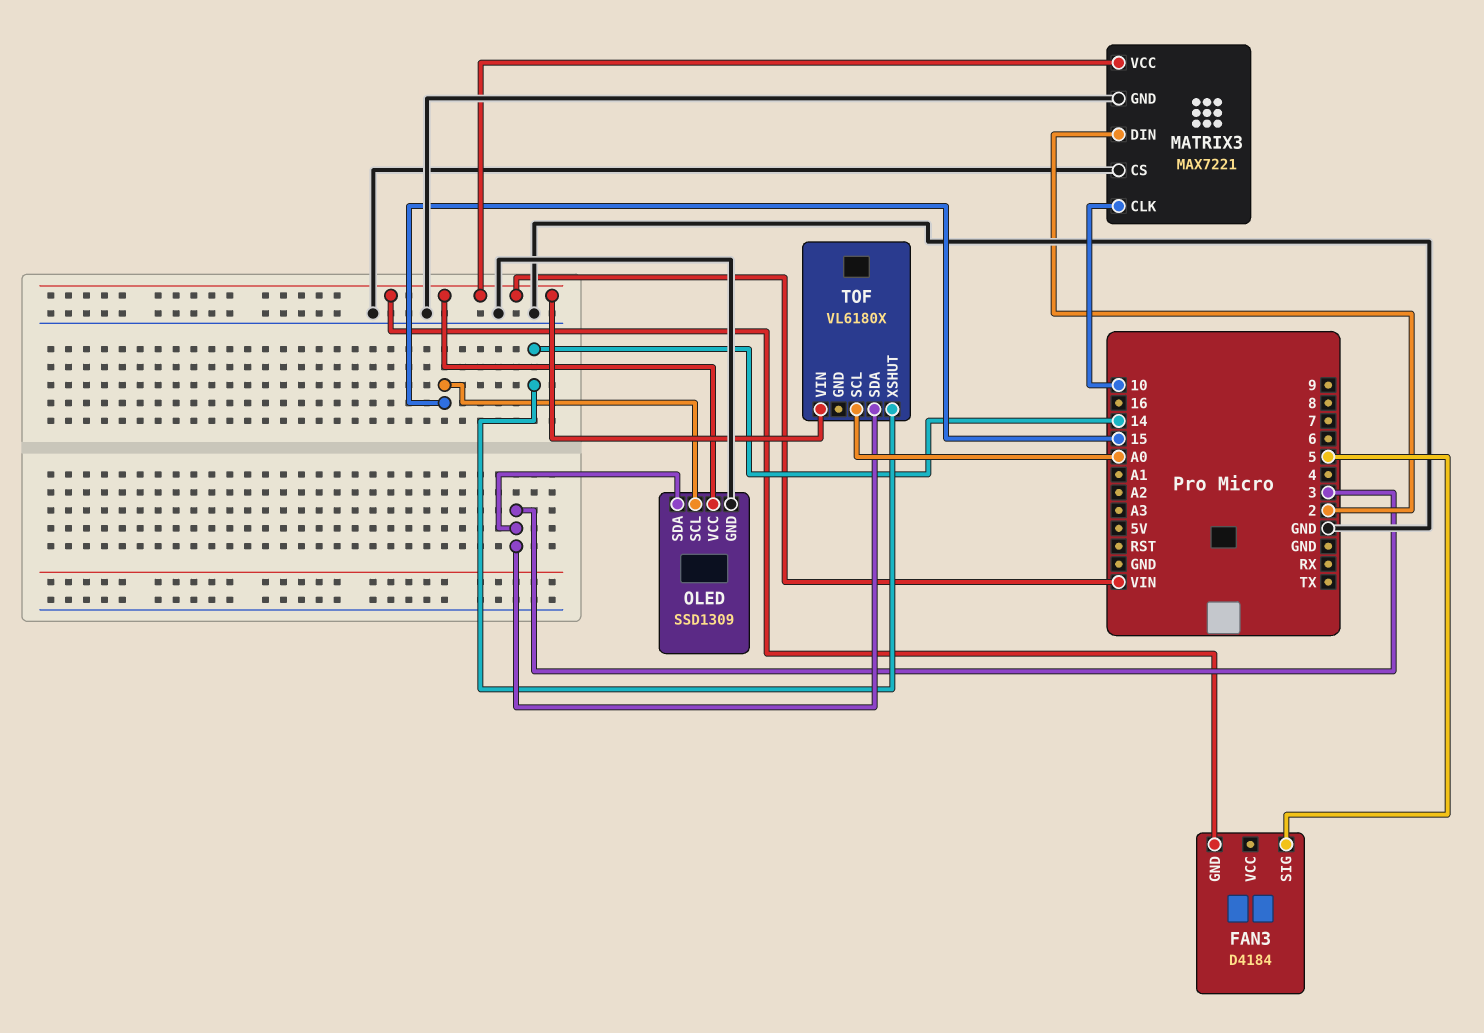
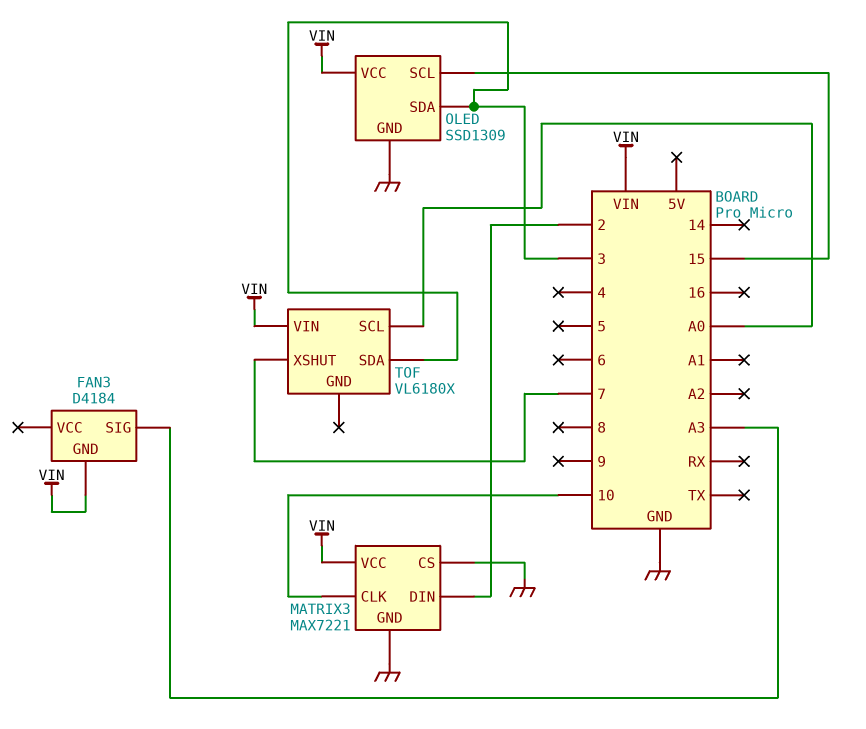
FAN3 pin SIG: 5 -> A3
TOF pin XSHUT: 14 -> 7

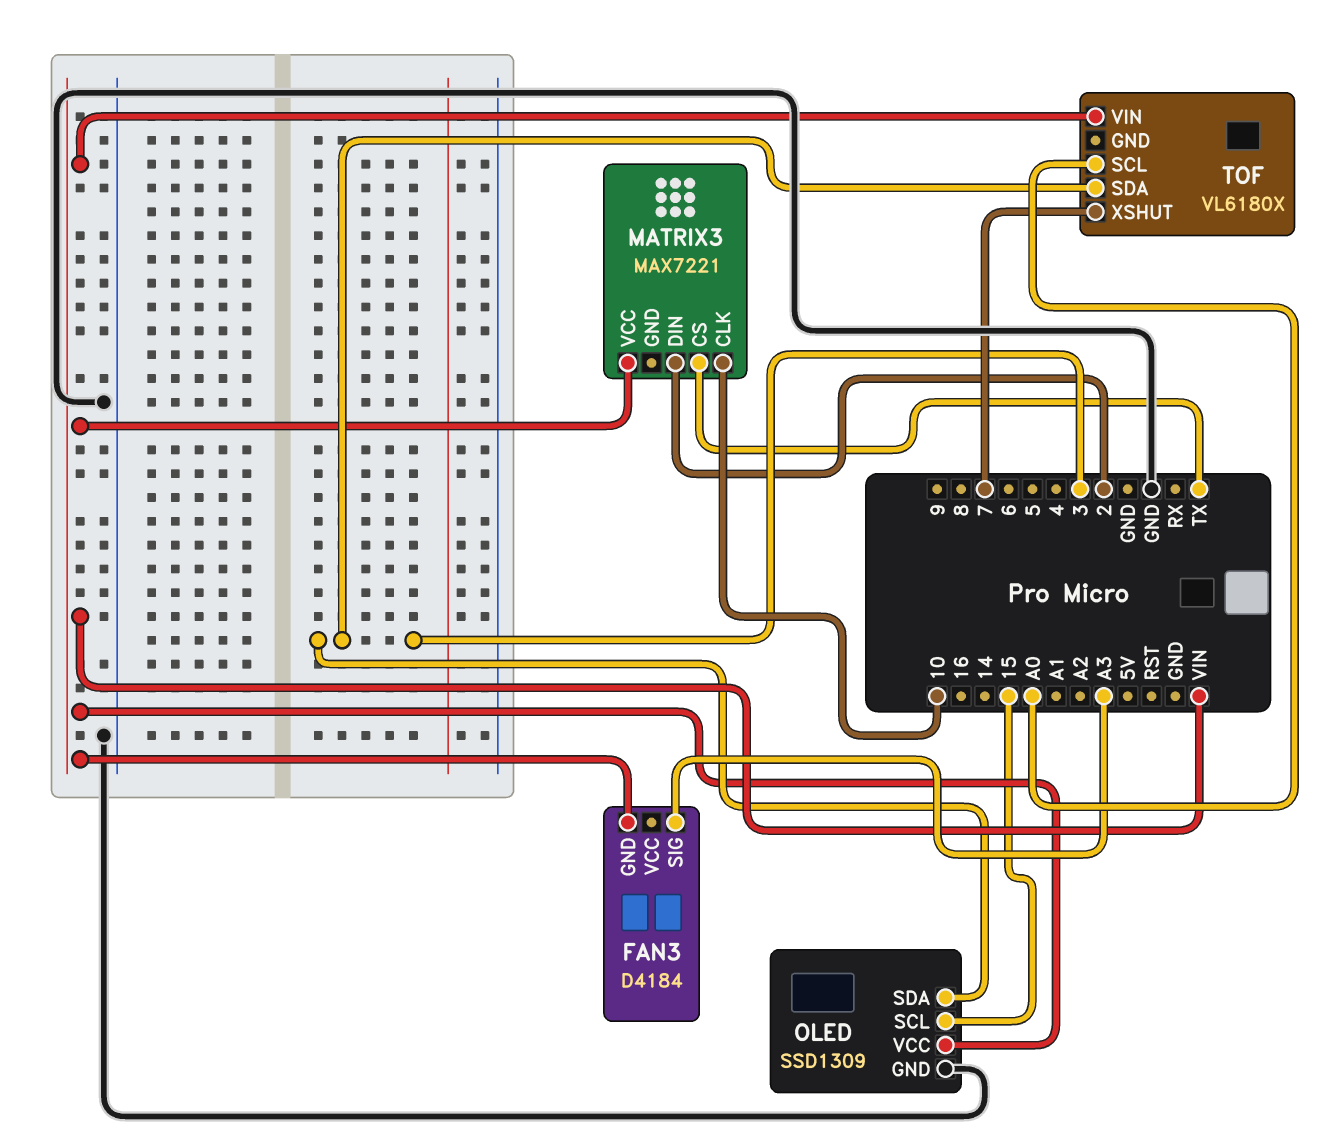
MATRIX3 pin CS: GND -> TX
MATRIX3 pin GND: GND -> none

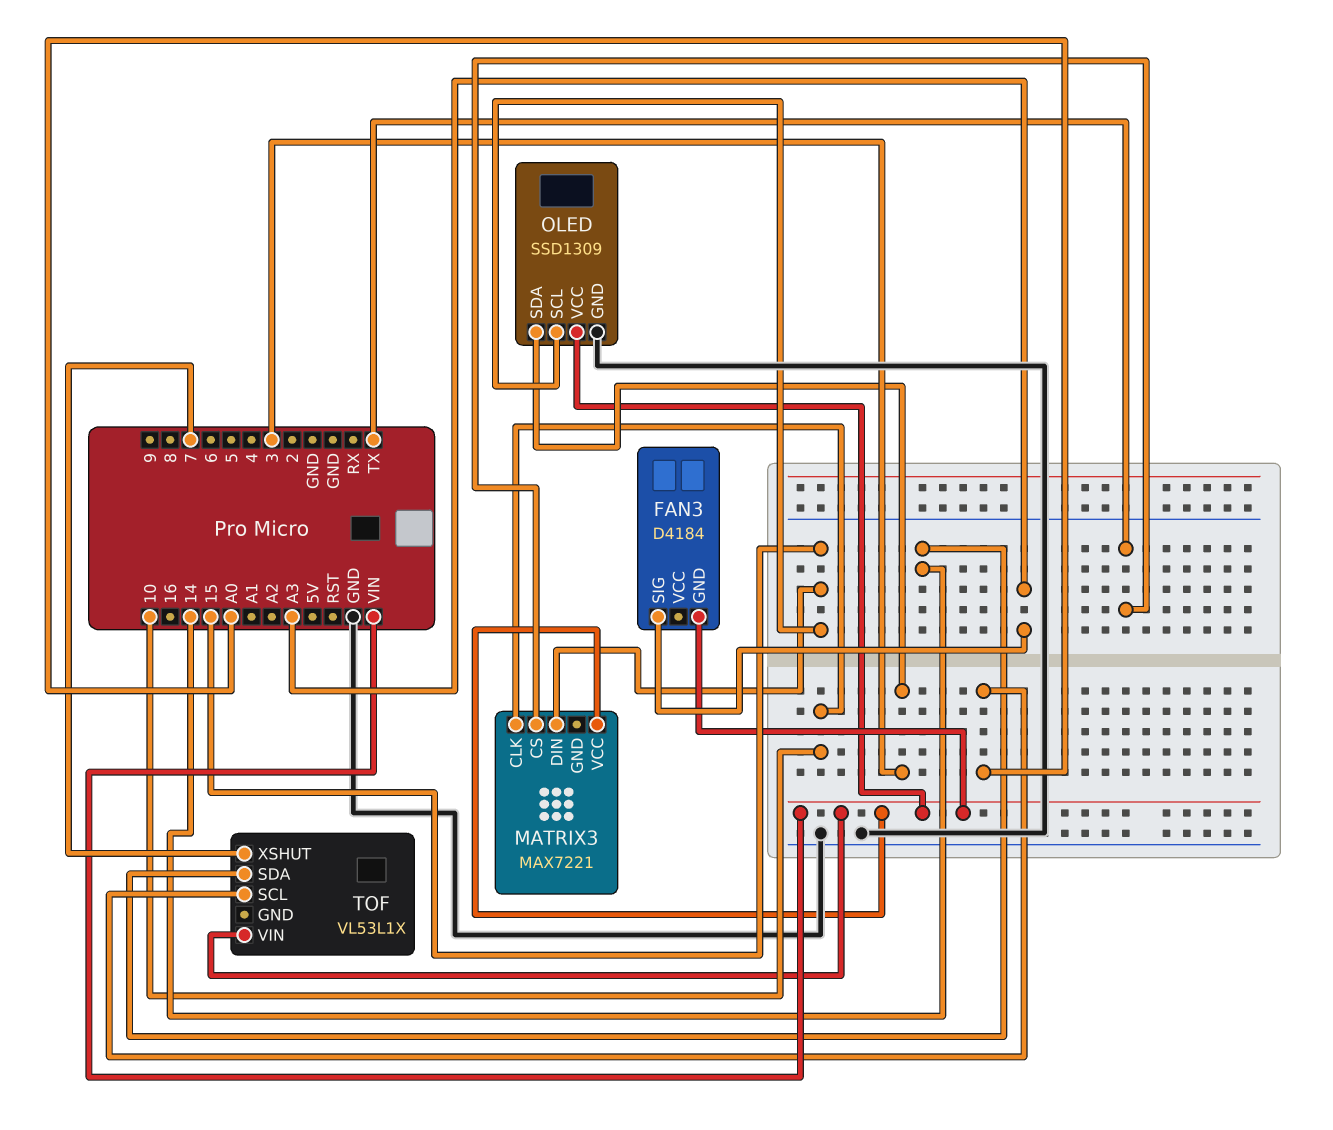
MATRIX3 pin DIN: 2 -> 15
TOF: VL6180X -> VL53L1X
TOF pin SDA: 3 -> 14

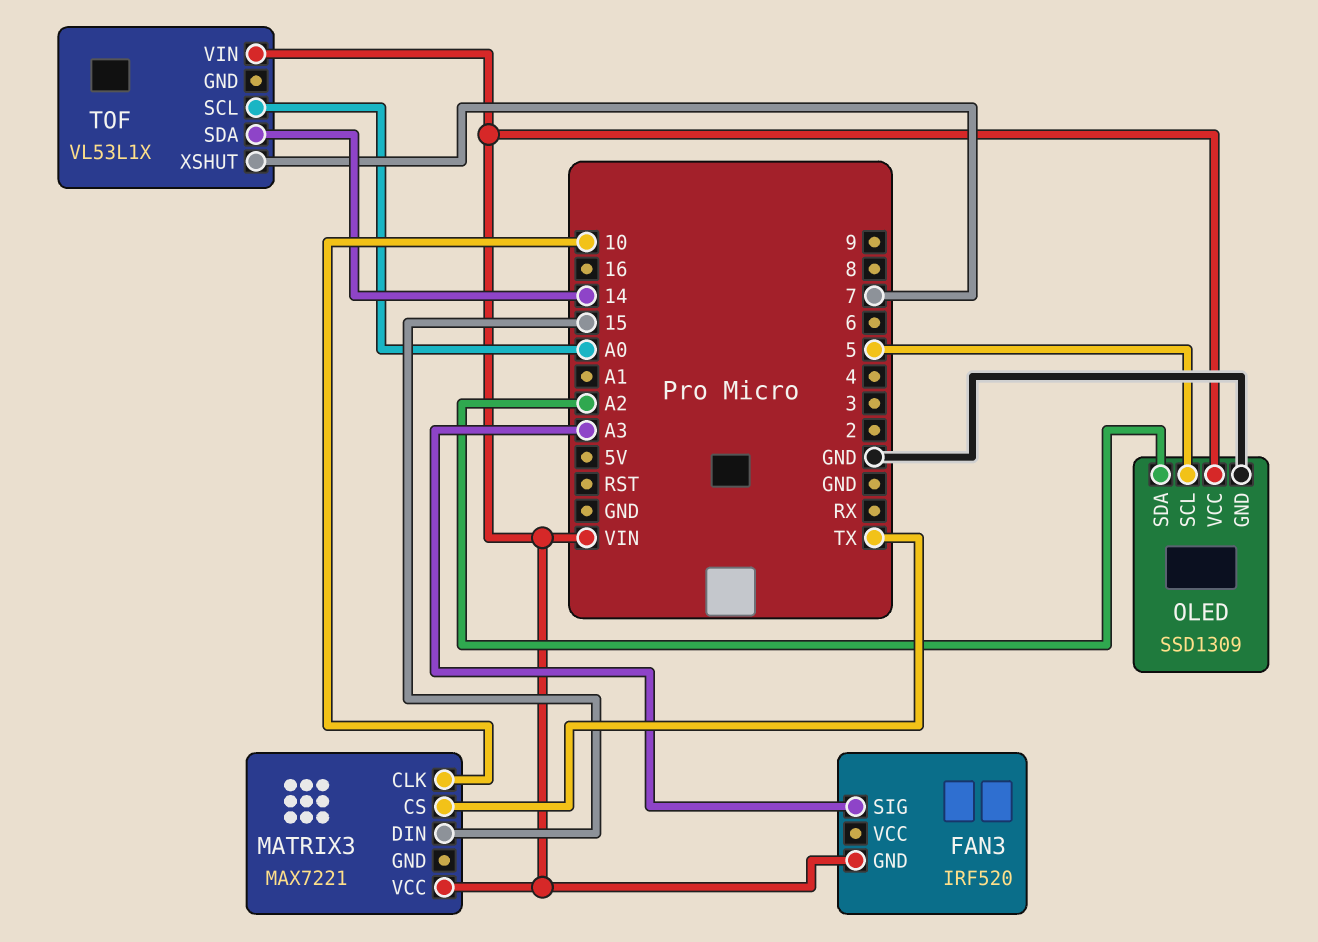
FAN3: D4184 -> IRF520
OLED pin SCL: 15 -> 5
OLED pin SDA: 3 -> A2

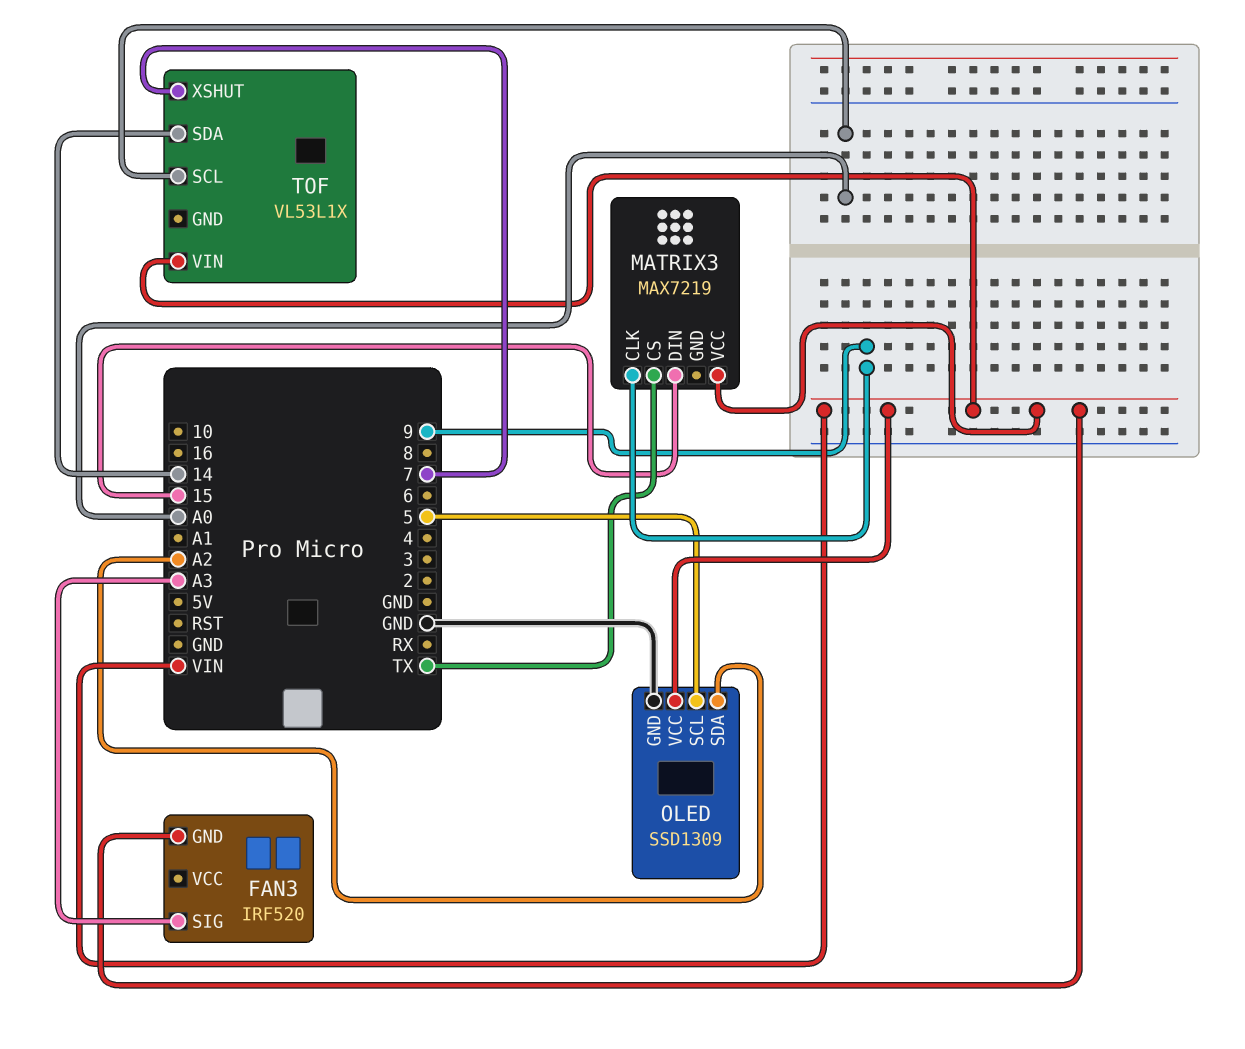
MATRIX3: MAX7221 -> MAX7219
MATRIX3 pin CLK: 10 -> 9

